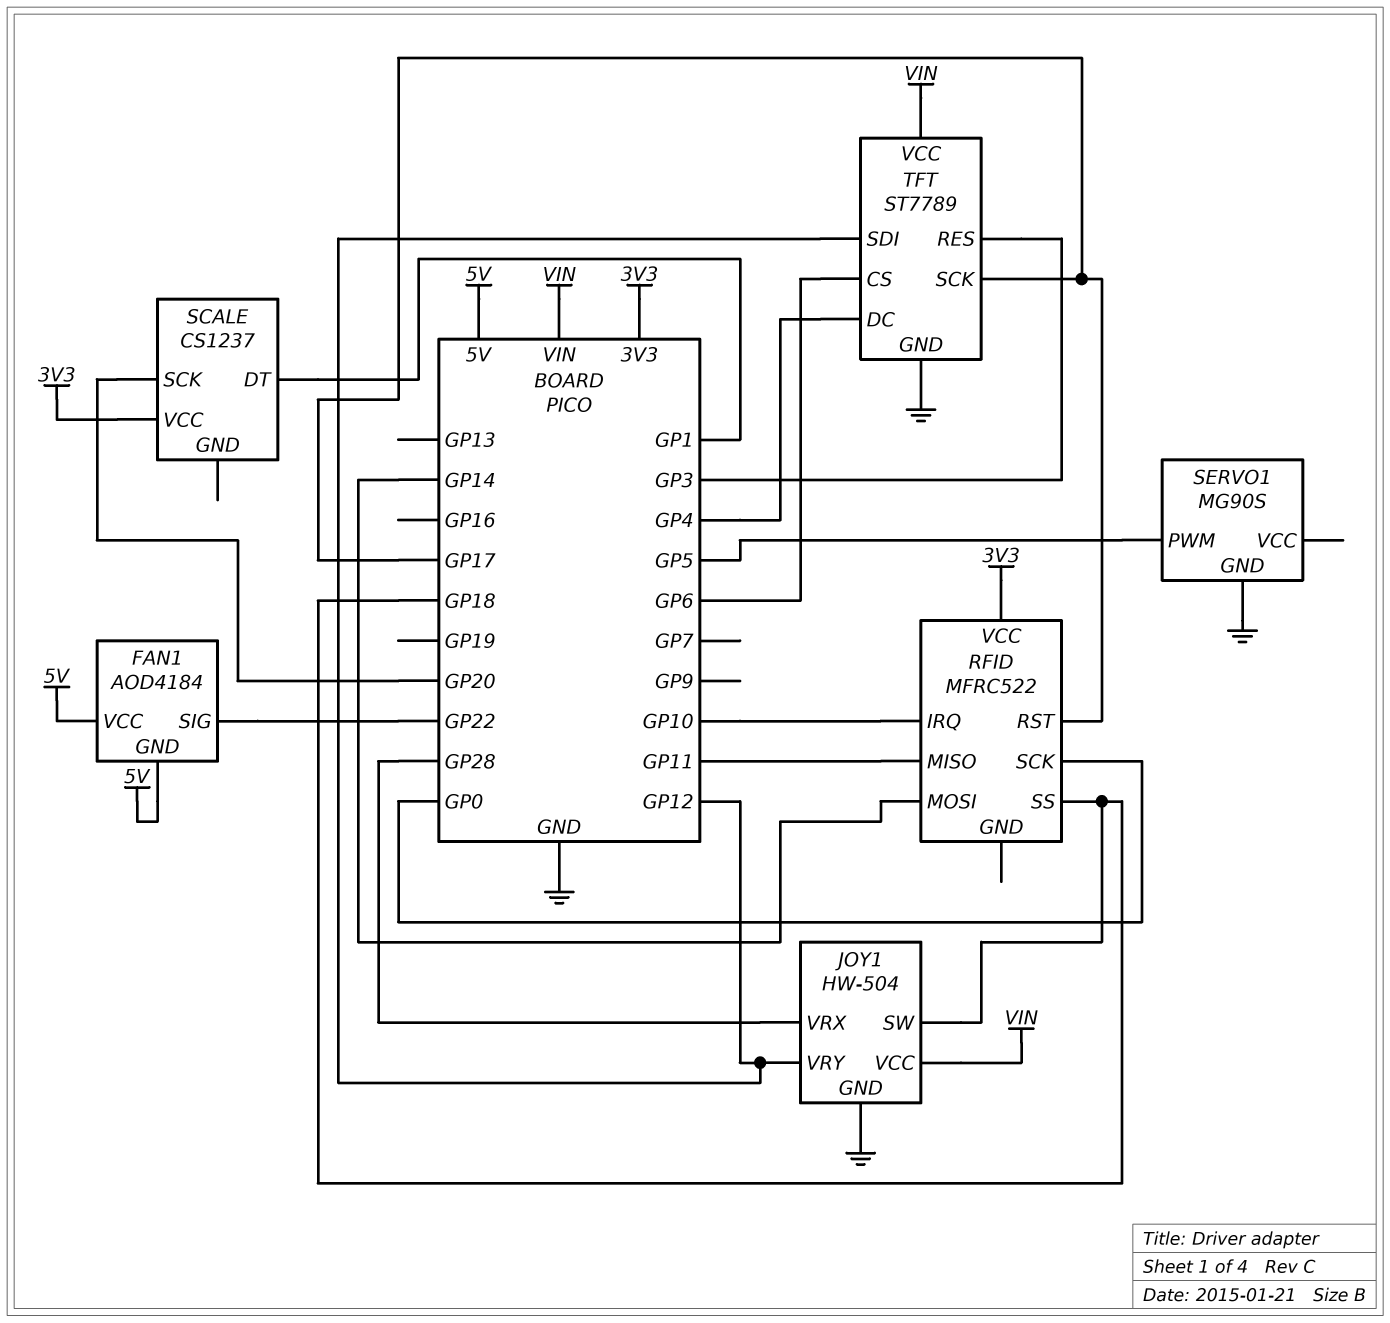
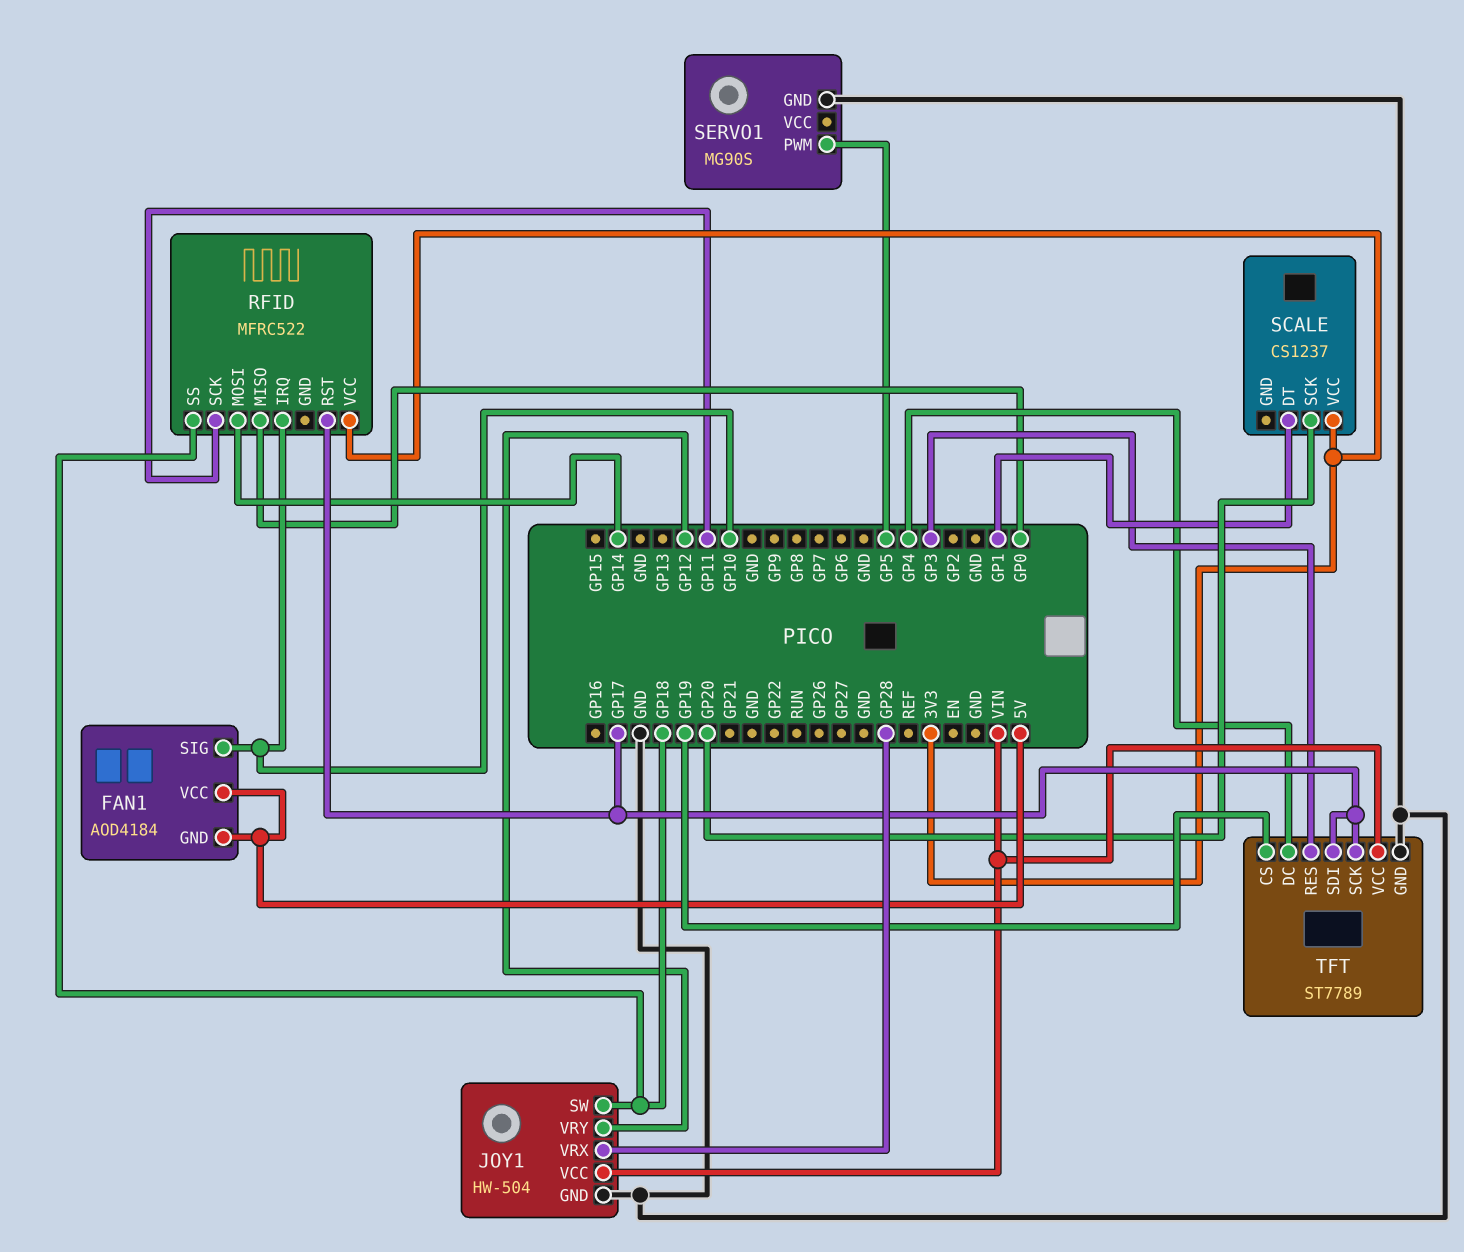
FAN1 pin SIG: GP22 -> GP10
RFID pin MISO: GP11 -> GP0
RFID pin SCK: GP0 -> GP11
TFT pin CS: GP6 -> GP19
TFT pin SDI: GP12 -> GP17

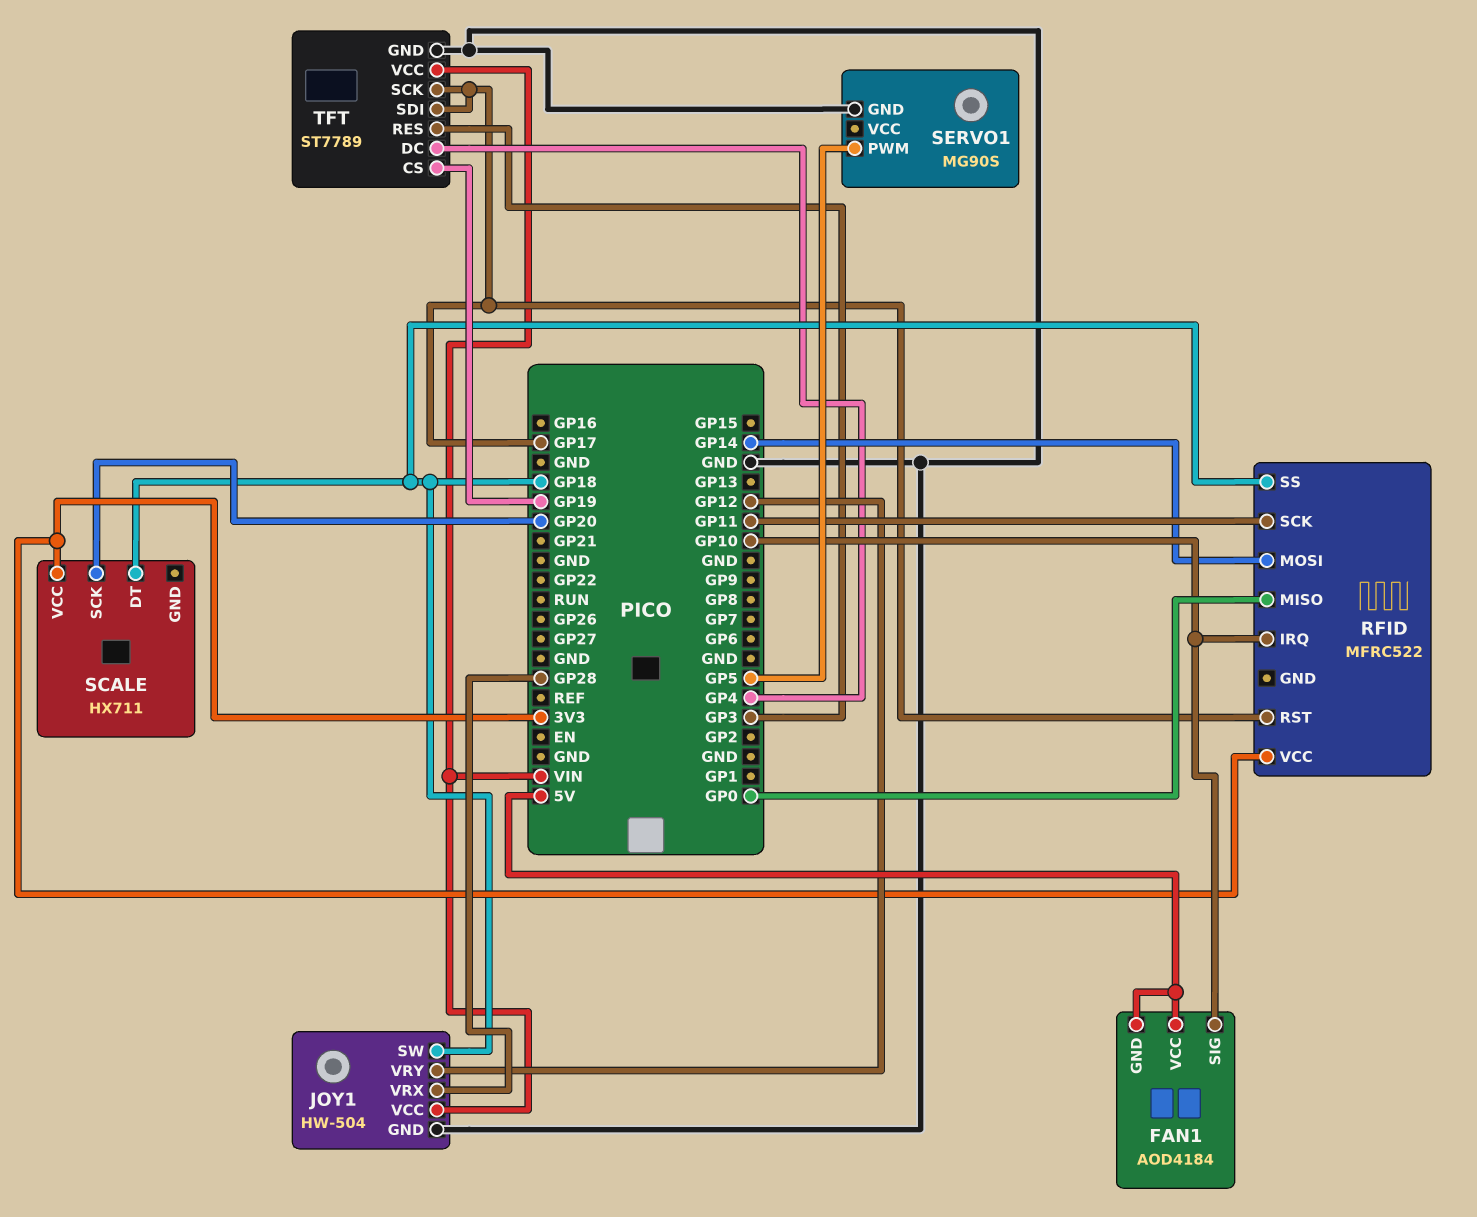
SCALE: CS1237 -> HX711
SCALE pin DT: GP1 -> GP18

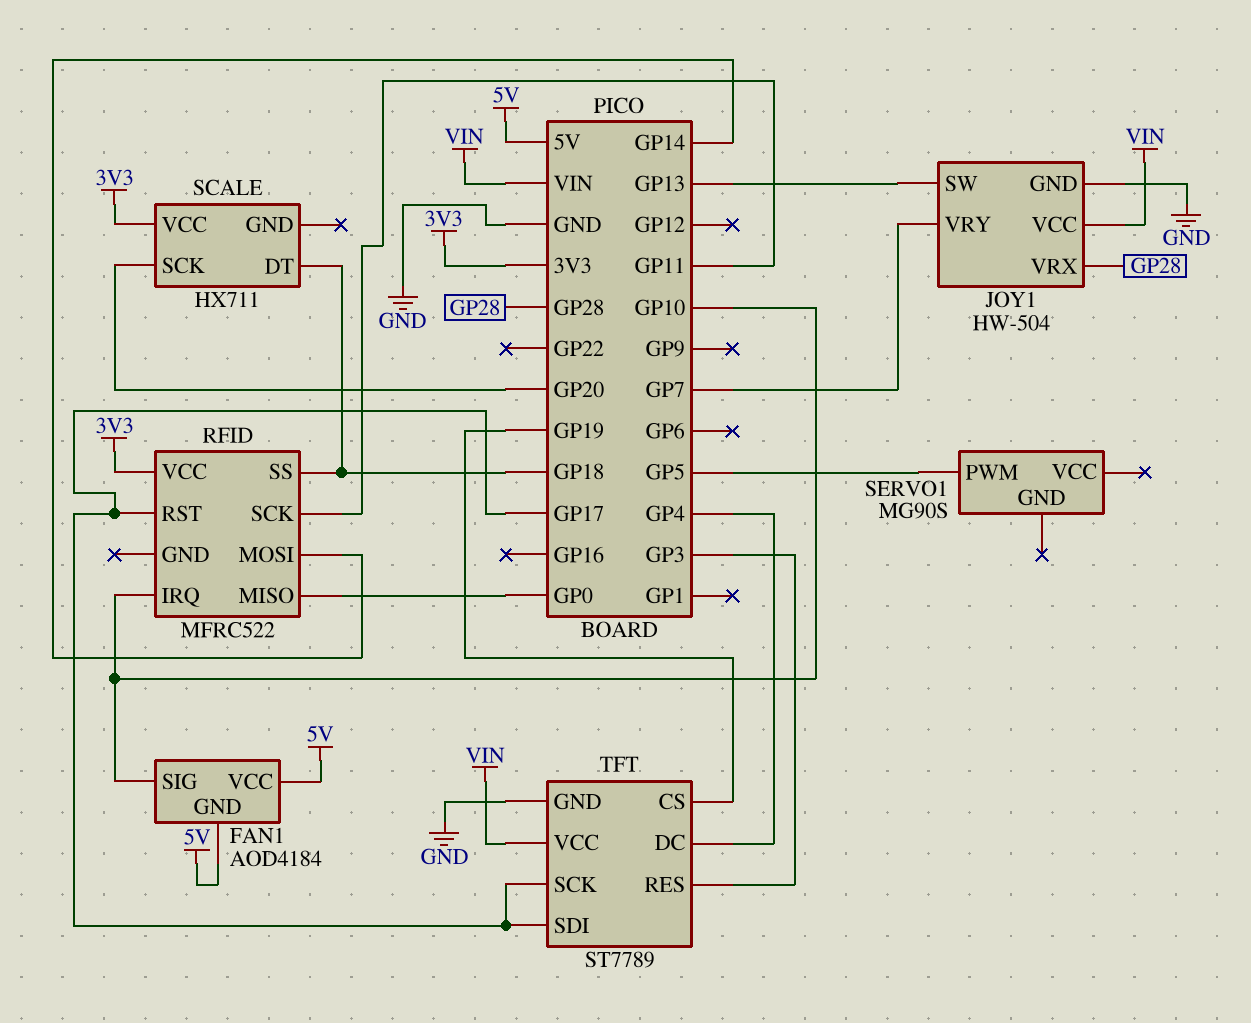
JOY1 pin SW: GP18 -> GP13
JOY1 pin VRY: GP12 -> GP7
SERVO1 pin GND: GND -> none

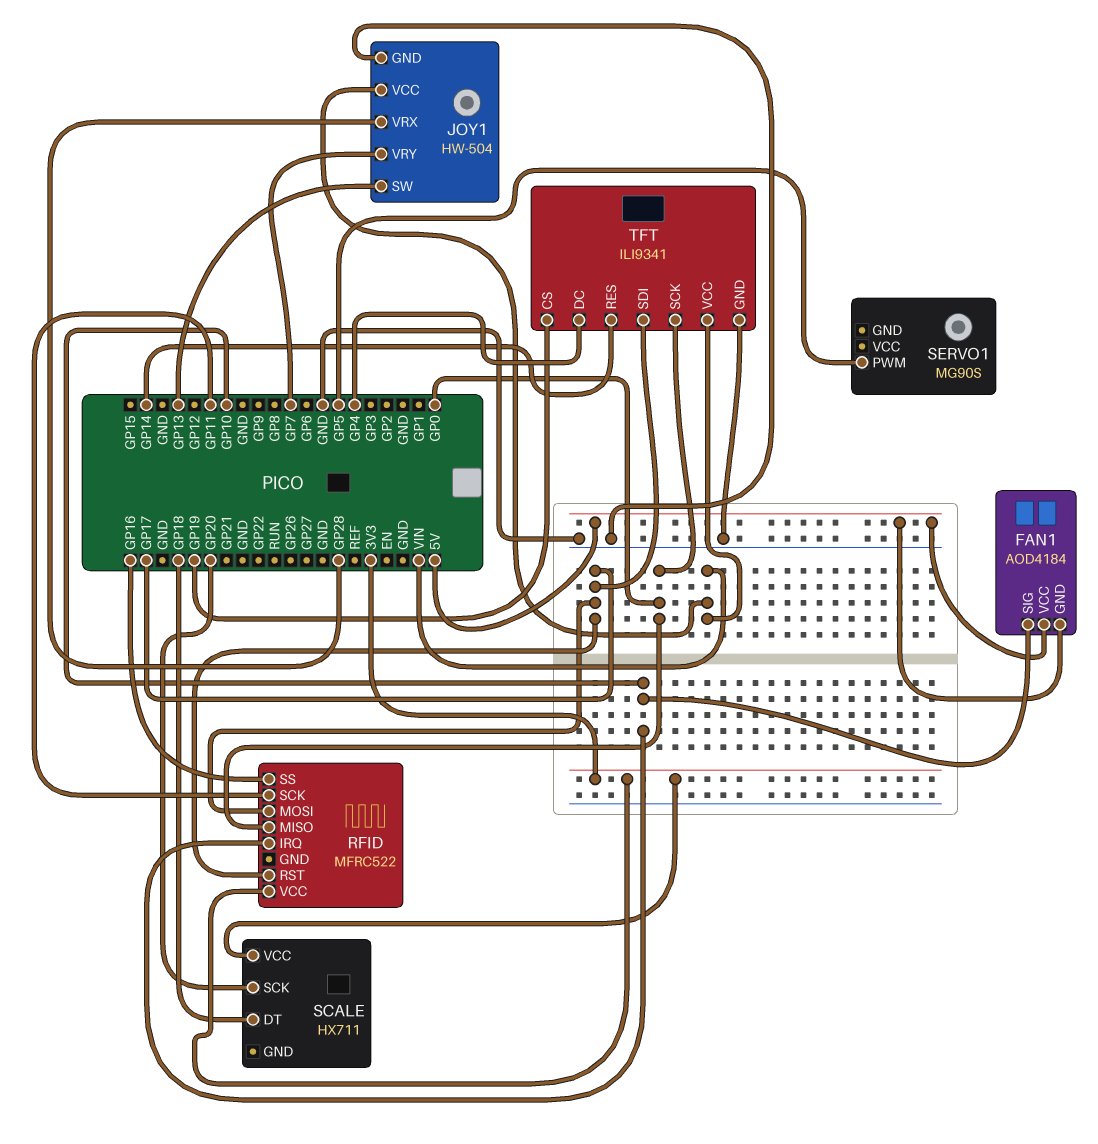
RFID pin MOSI: GP14 -> GP17
RFID pin SS: GP18 -> GP16
TFT: ST7789 -> ILI9341
TFT pin RES: GP3 -> GP14
TFT pin SCK: GP17 -> GP0

